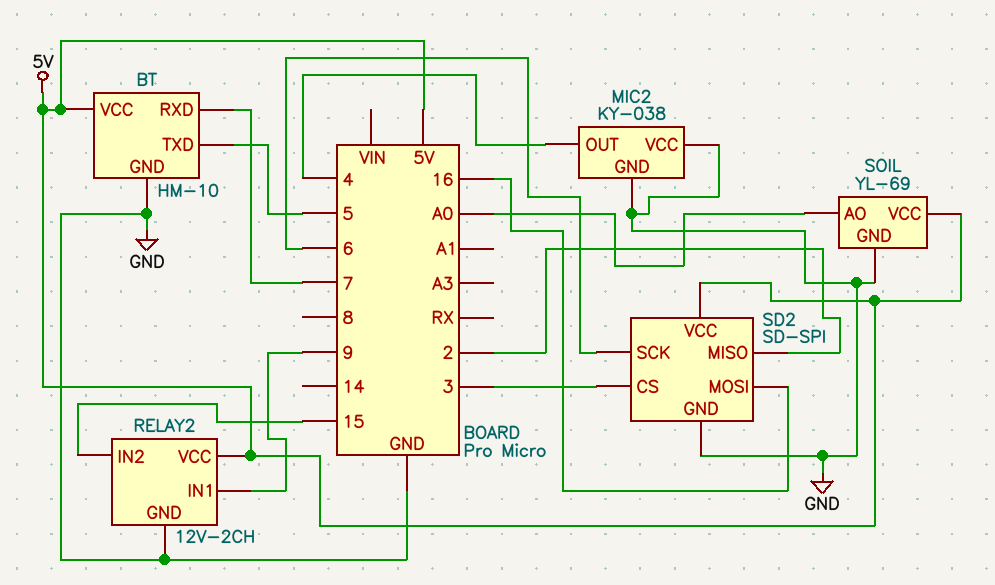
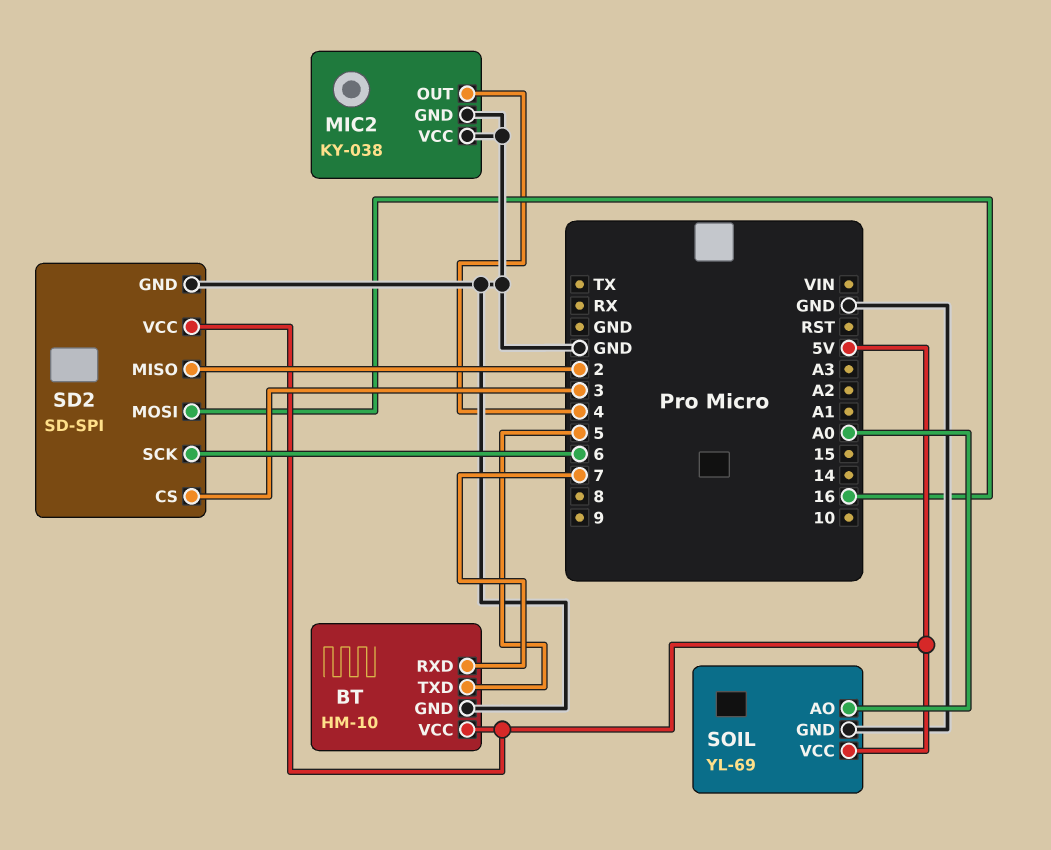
RELAY2: 12V-2CH -> none
RELAY2 pin GND: GND -> none
RELAY2 pin IN1: 9 -> none
RELAY2 pin IN2: 15 -> none
RELAY2 pin VCC: 5V -> none

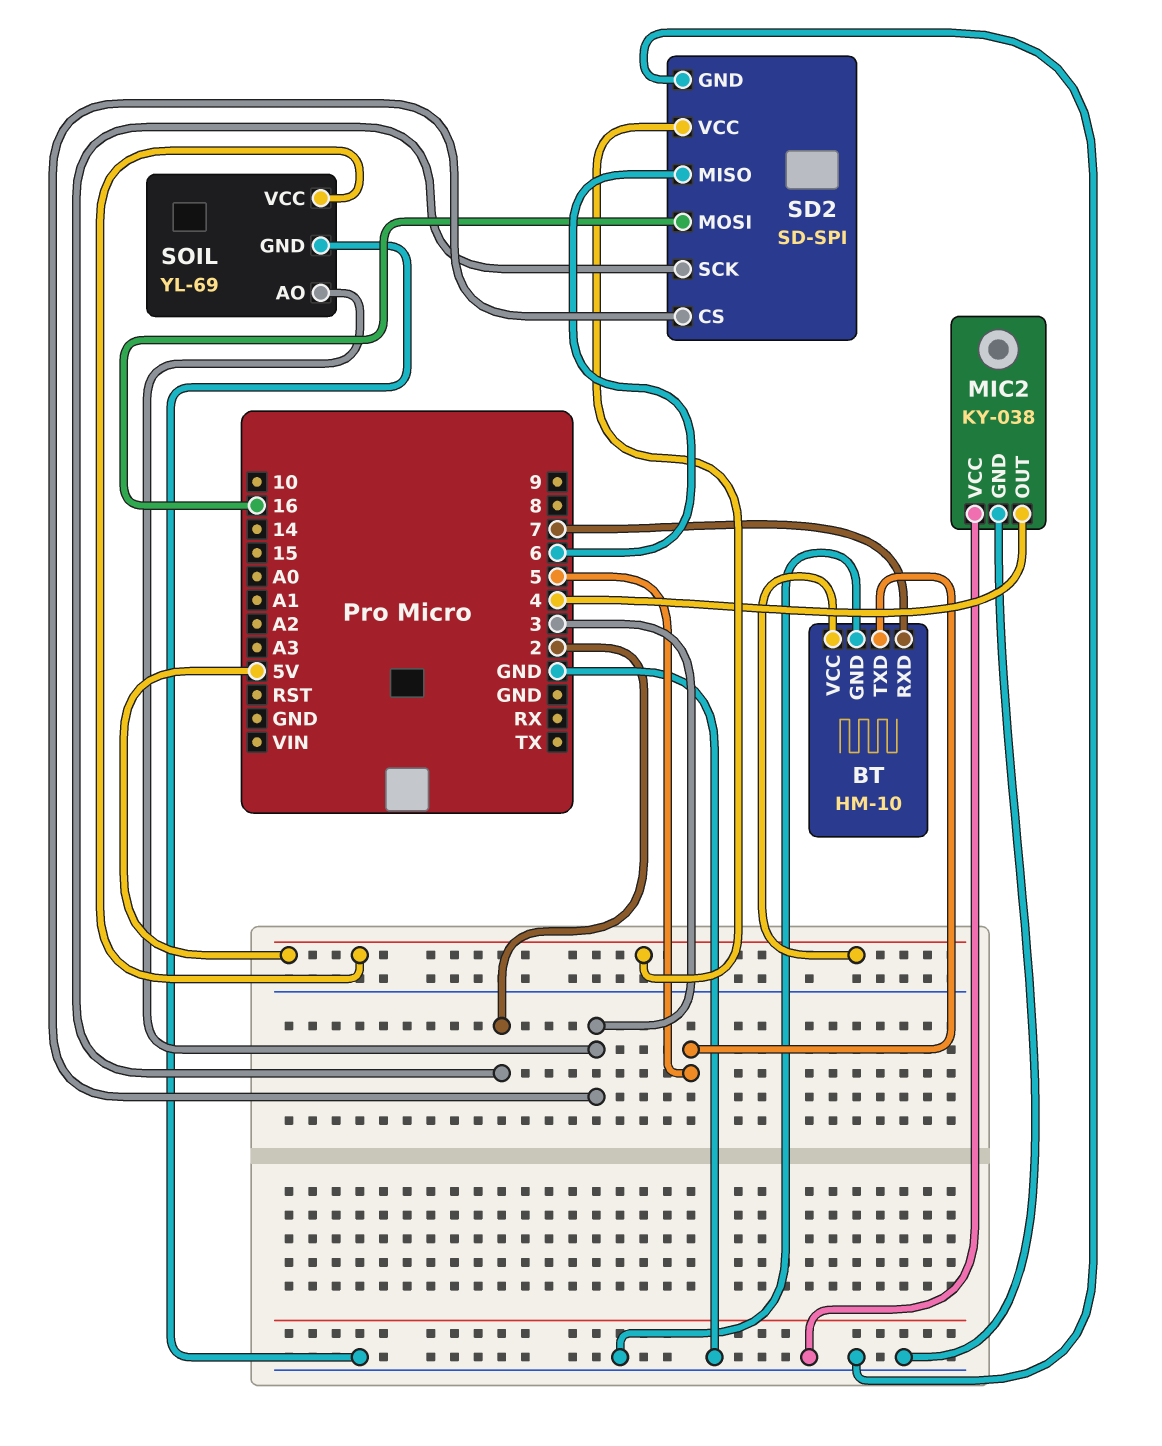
SD2 pin MISO: 2 -> 6
SD2 pin SCK: 6 -> 2
SOIL pin AO: A0 -> 3

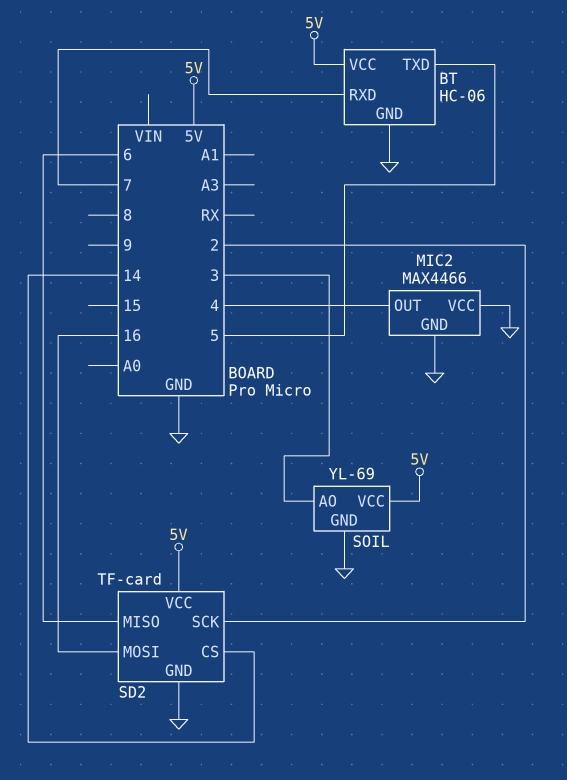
BT: HM-10 -> HC-06
MIC2: KY-038 -> MAX4466
SD2: SD-SPI -> TF-card
SD2 pin CS: 3 -> 14

